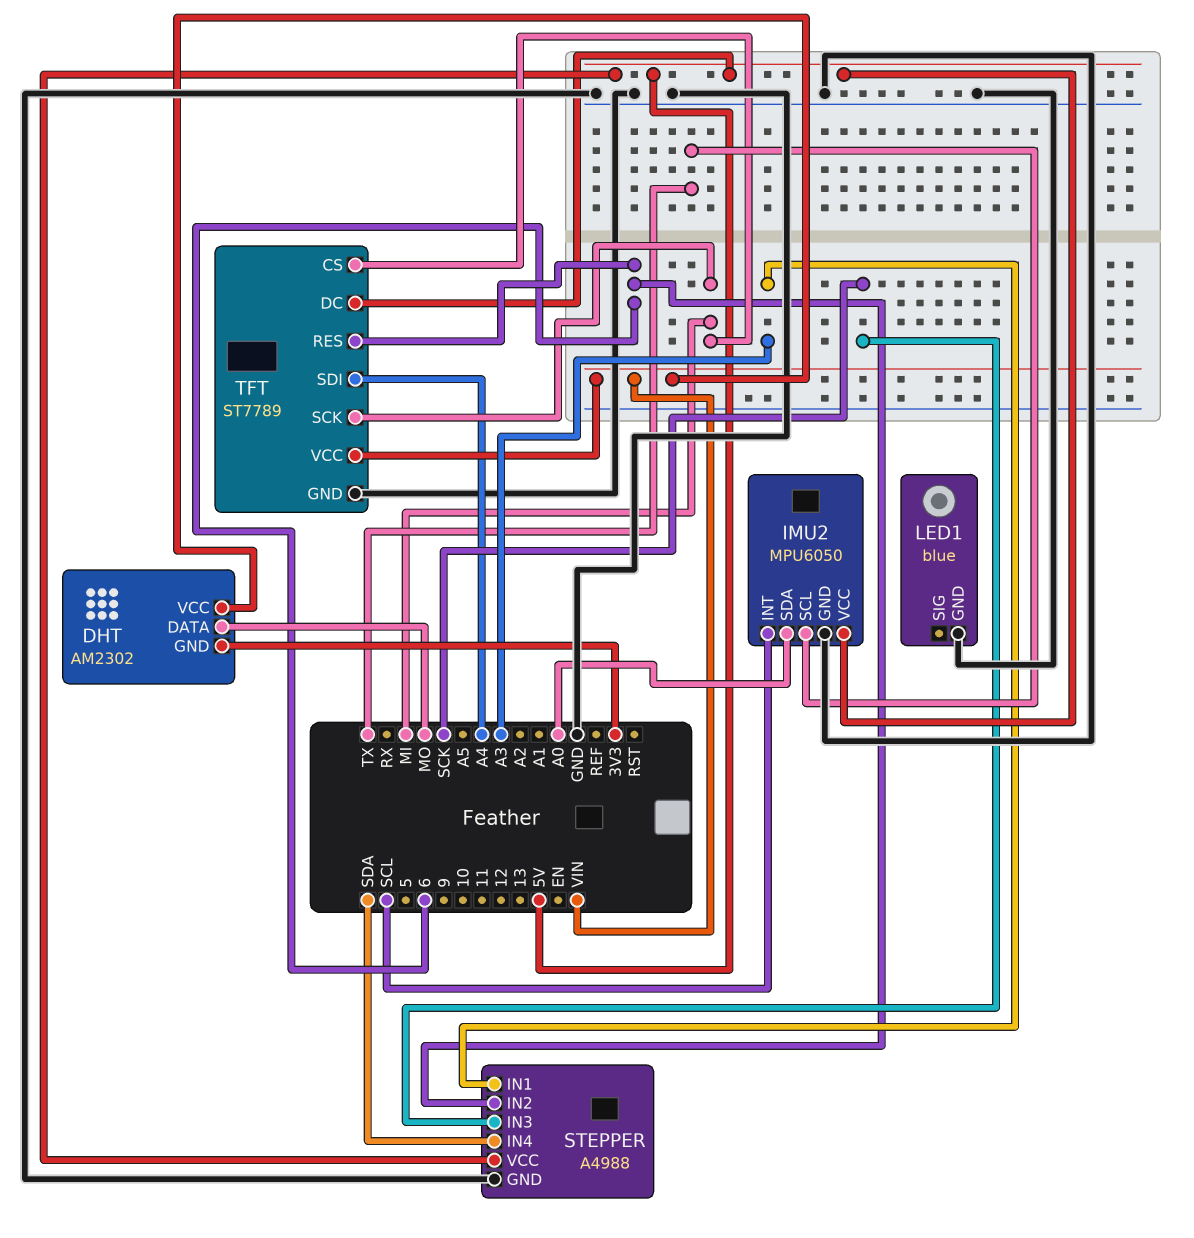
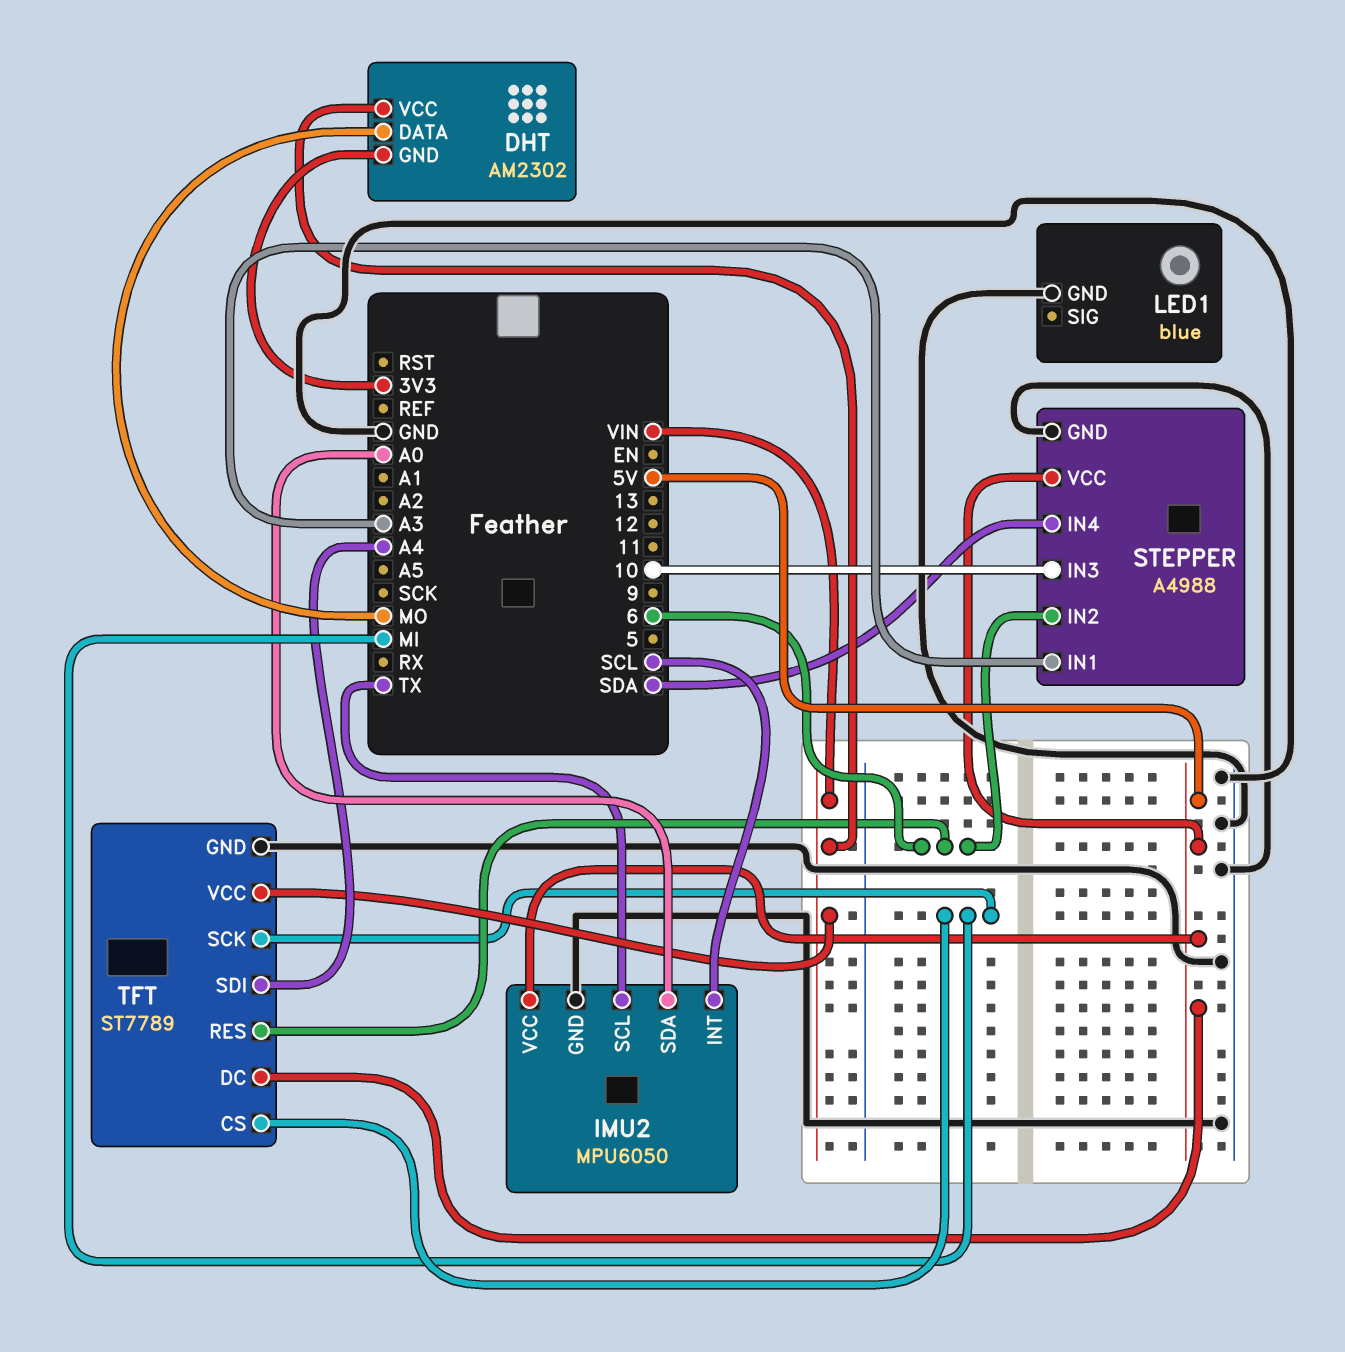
STEPPER pin IN3: SCK -> 10

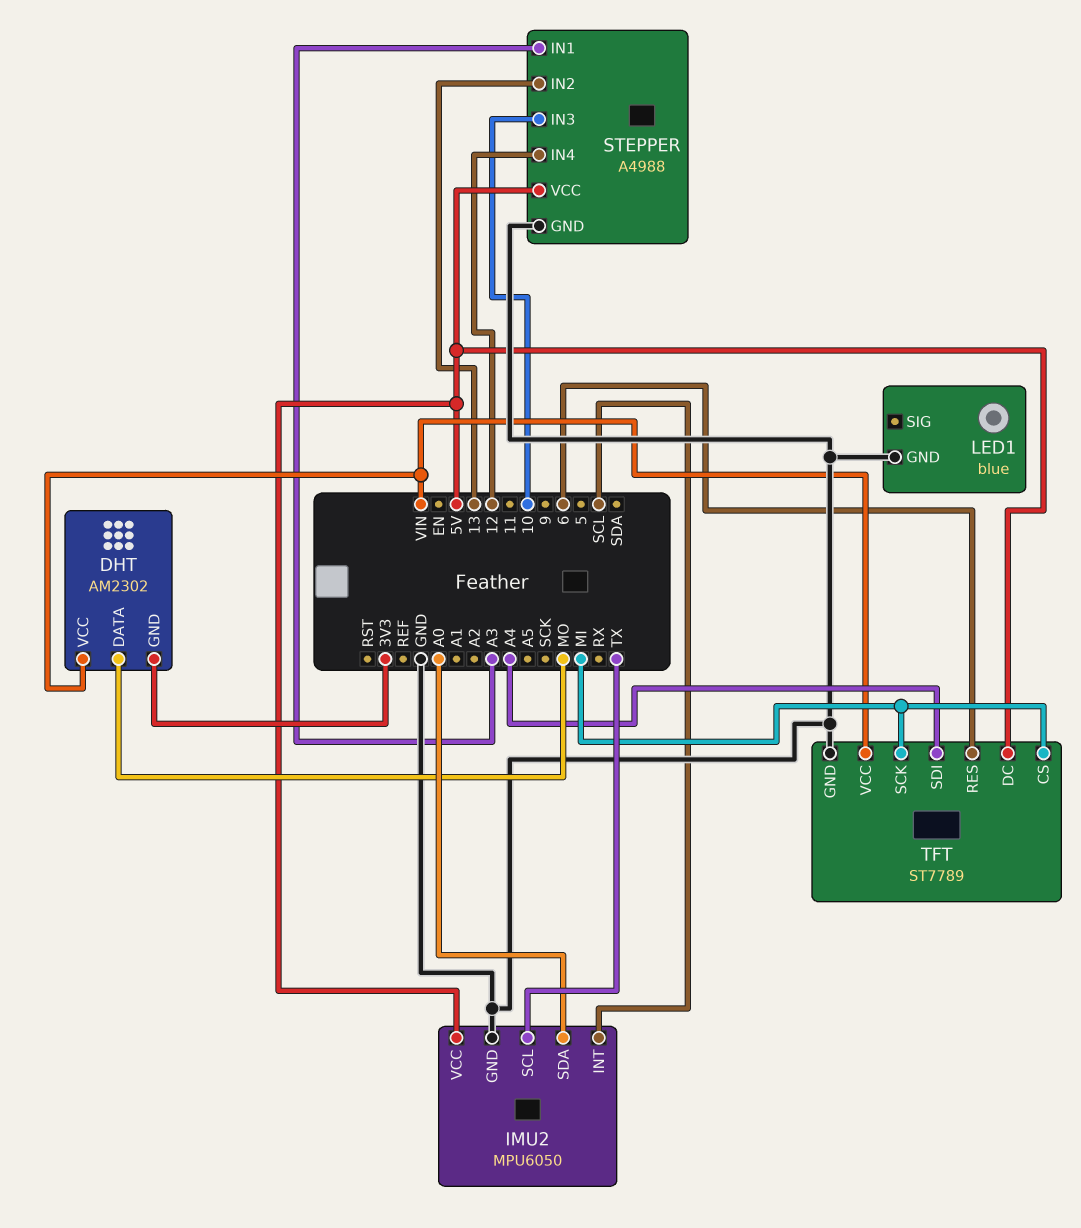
STEPPER pin IN2: 6 -> 13
STEPPER pin IN4: SDA -> 12

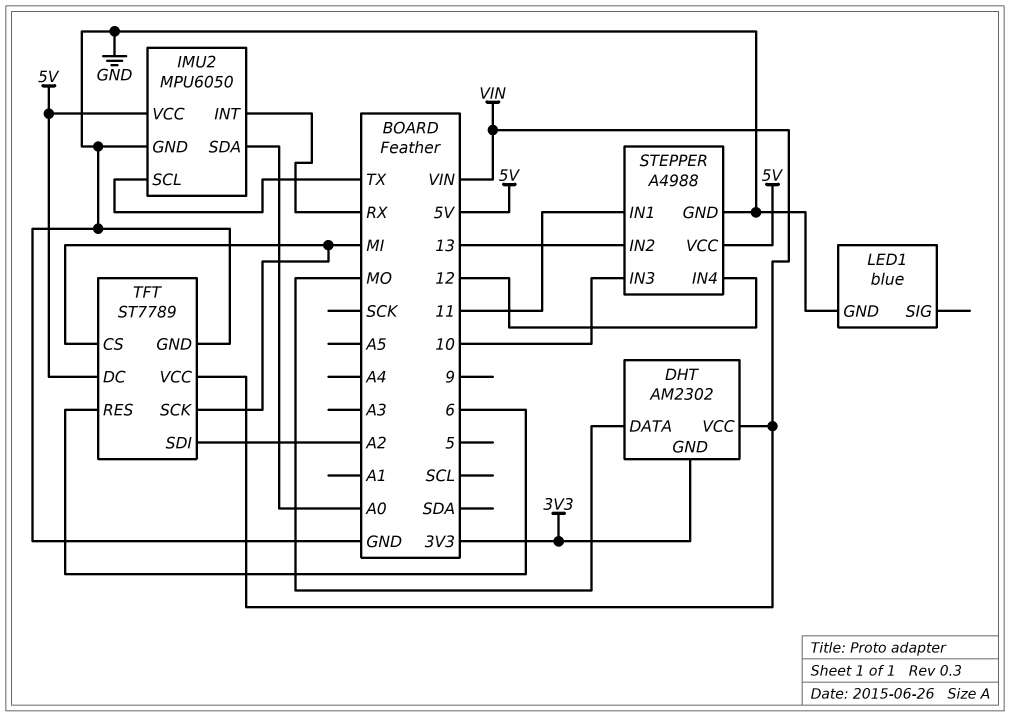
IMU2 pin INT: SCL -> RX
STEPPER pin IN1: A3 -> 11
TFT pin SDI: A4 -> A2

